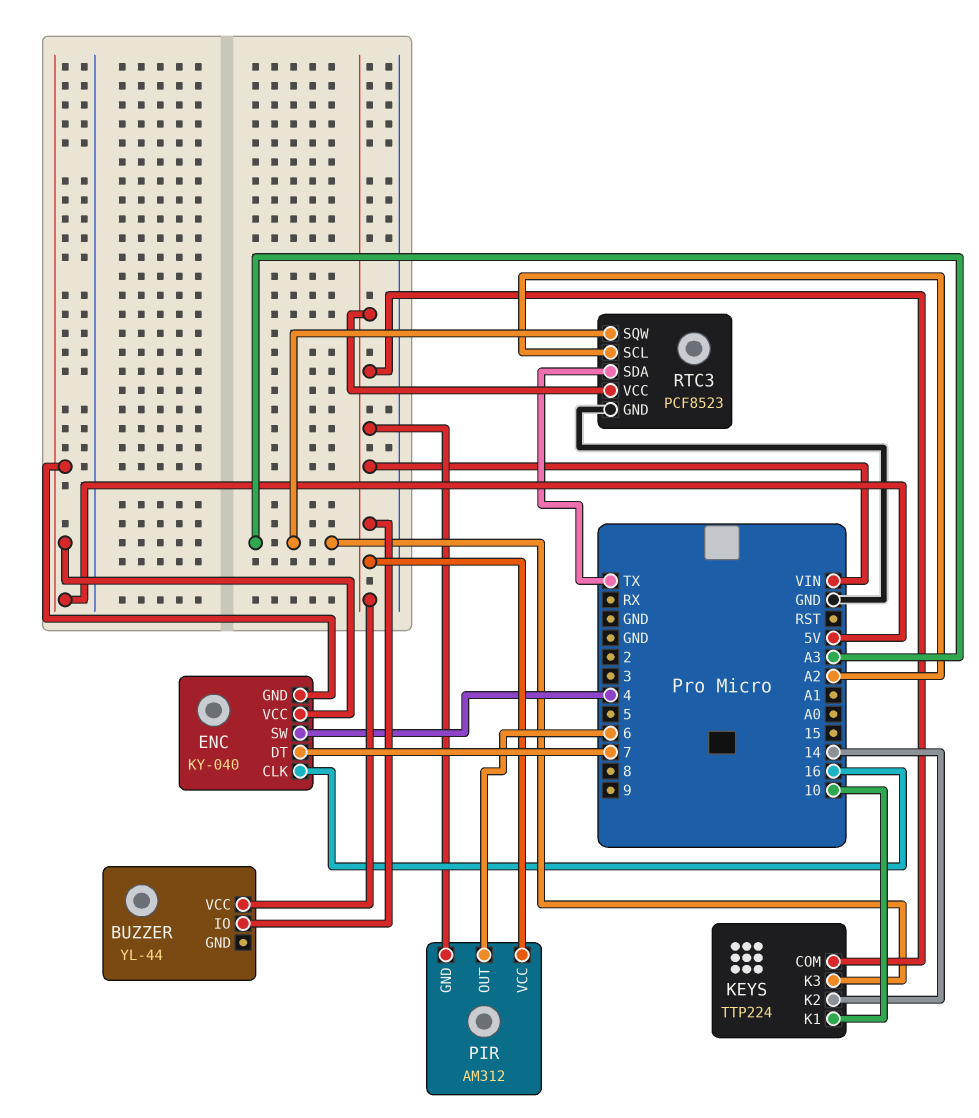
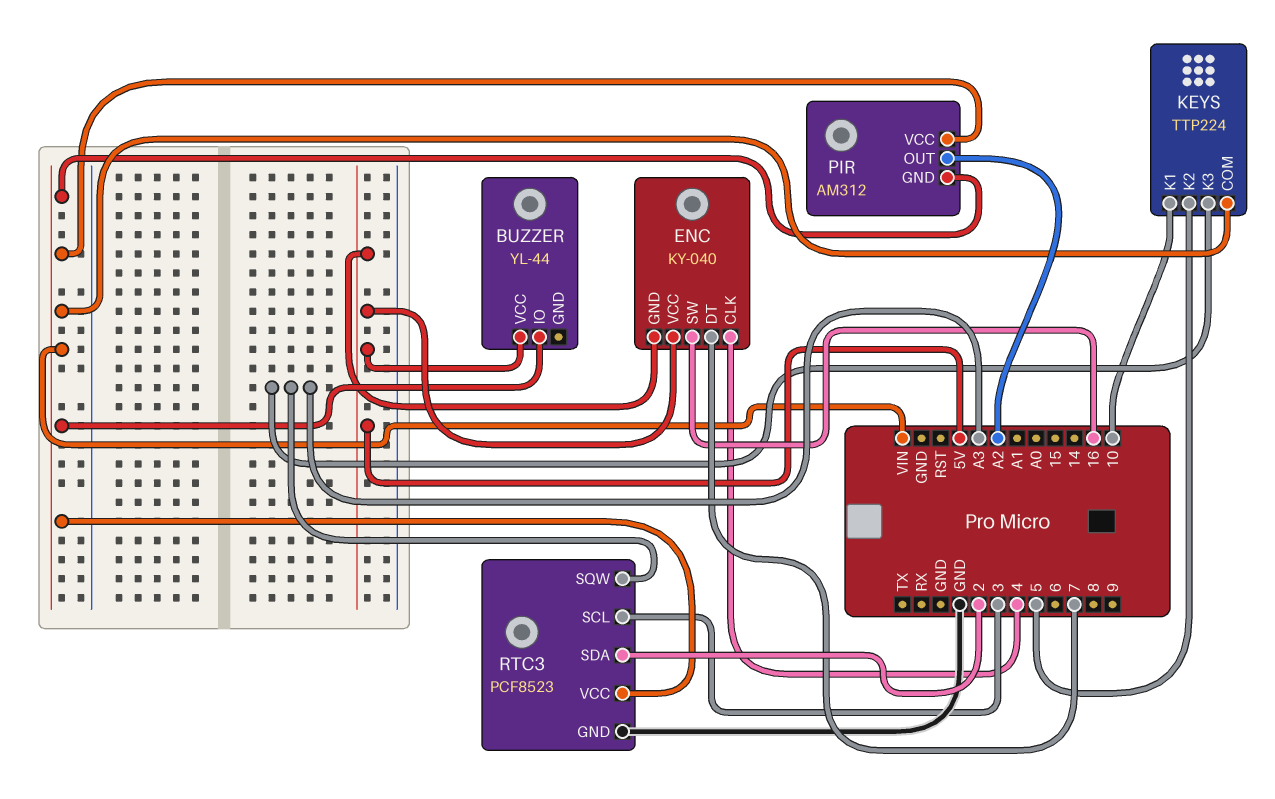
BUZZER pin VCC: VIN -> 5V
ENC pin CLK: 16 -> 4
ENC pin SW: 4 -> 16
KEYS pin K2: 14 -> 5
PIR pin OUT: 6 -> A2
RTC3 pin SCL: A2 -> 3
RTC3 pin SDA: TX -> 2

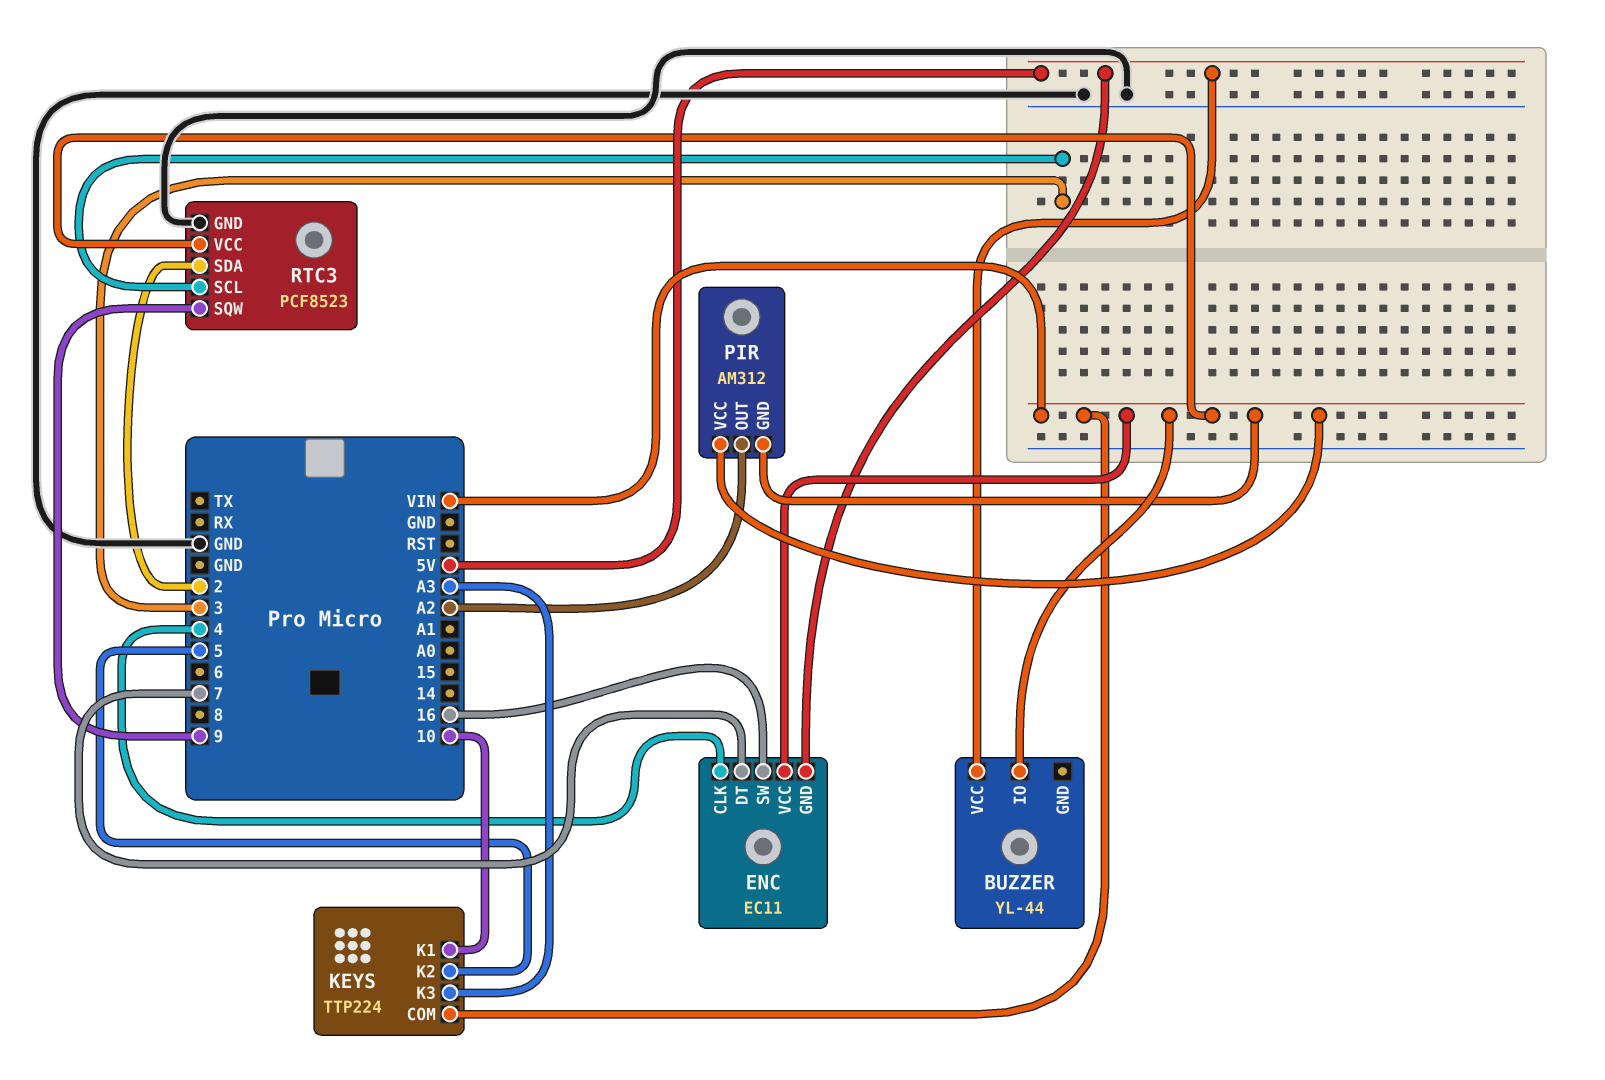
ENC: KY-040 -> EC11
ENC pin VCC: 5V -> VIN
RTC3 pin SQW: A3 -> 9

